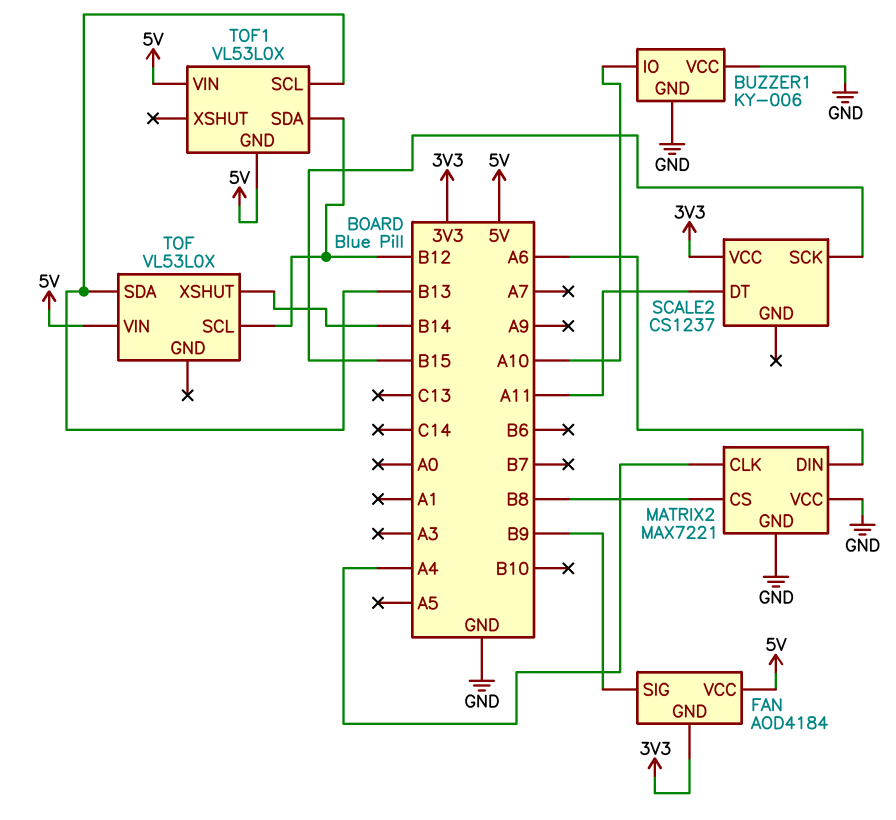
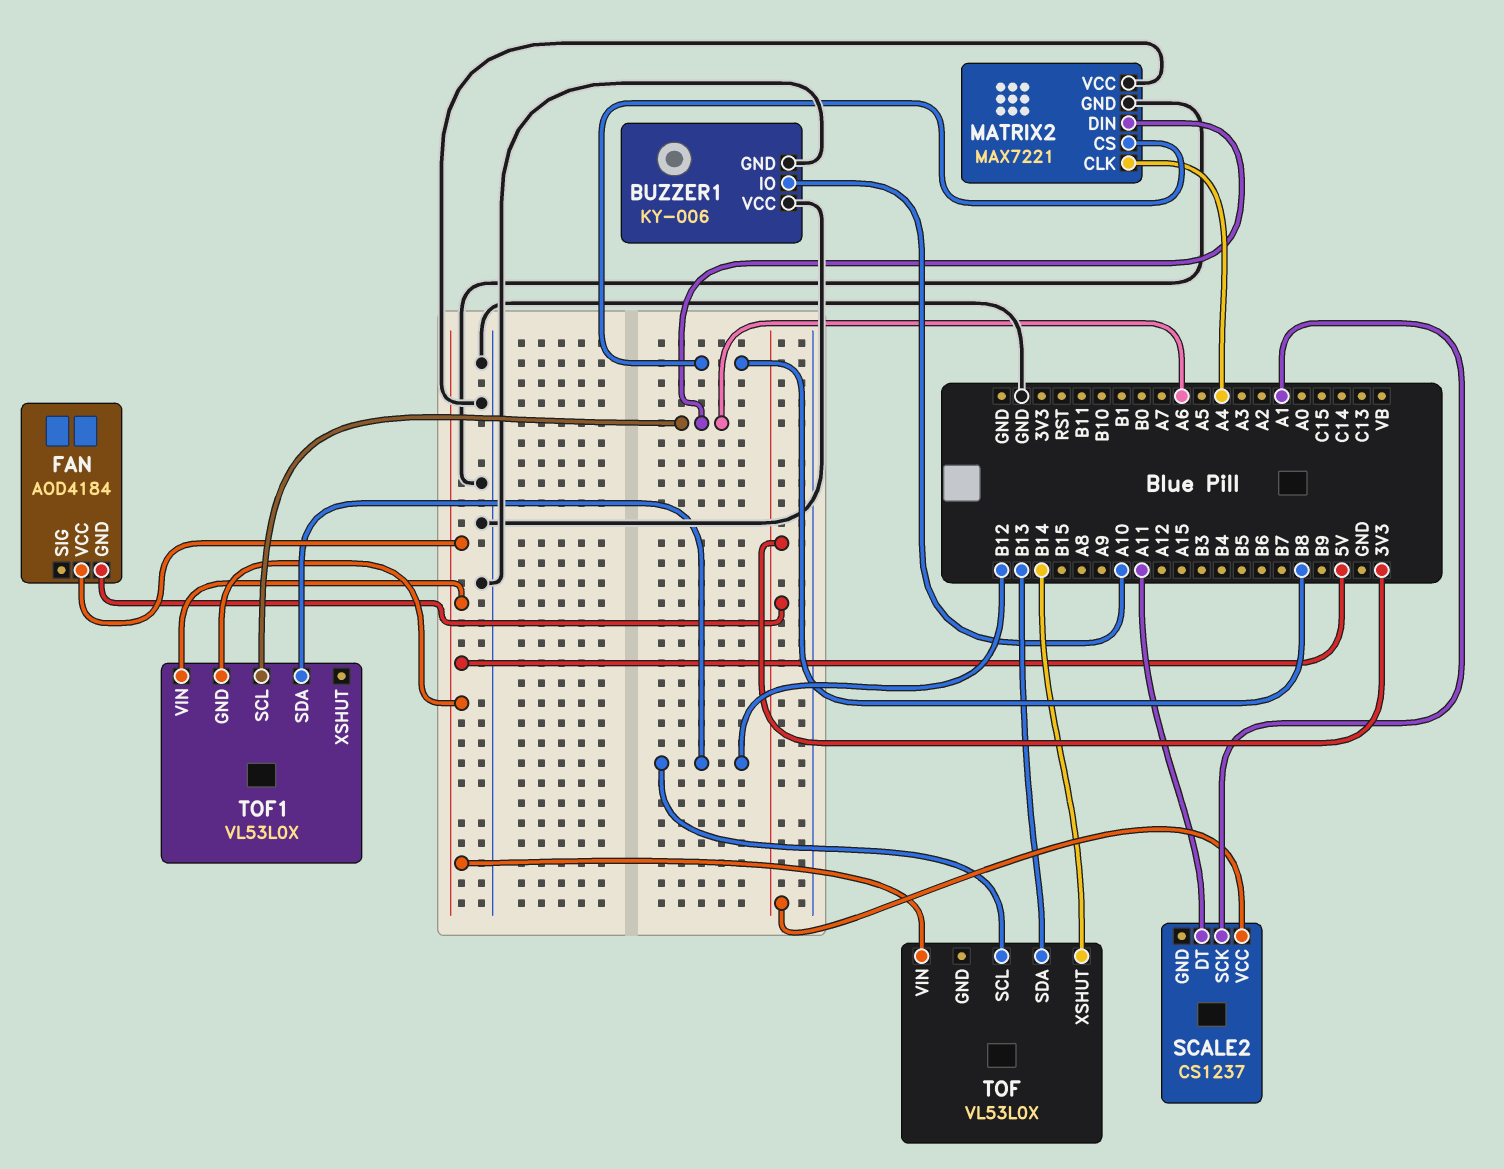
FAN pin SIG: B9 -> none
SCALE2 pin SCK: B15 -> A1
TOF1 pin SCL: B13 -> A6

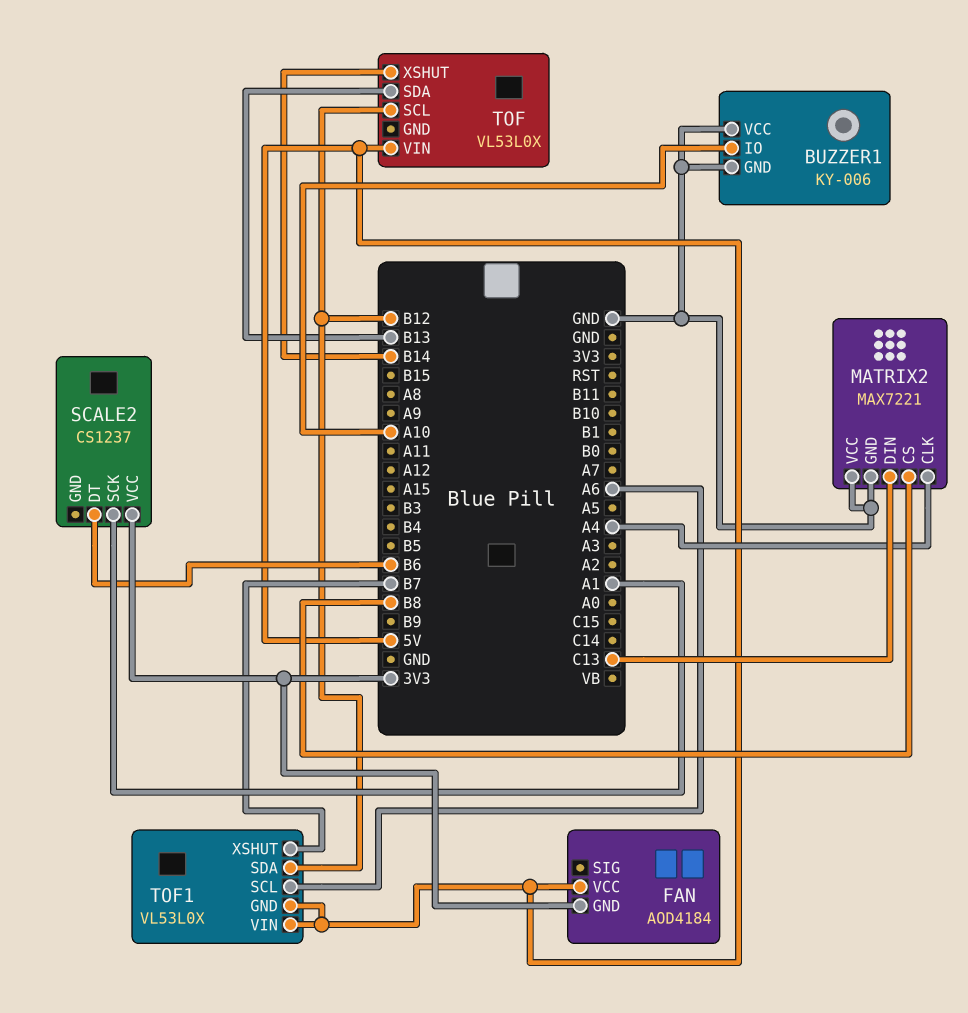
MATRIX2 pin DIN: A6 -> C13
SCALE2 pin DT: A11 -> B6
TOF1 pin XSHUT: none -> B7

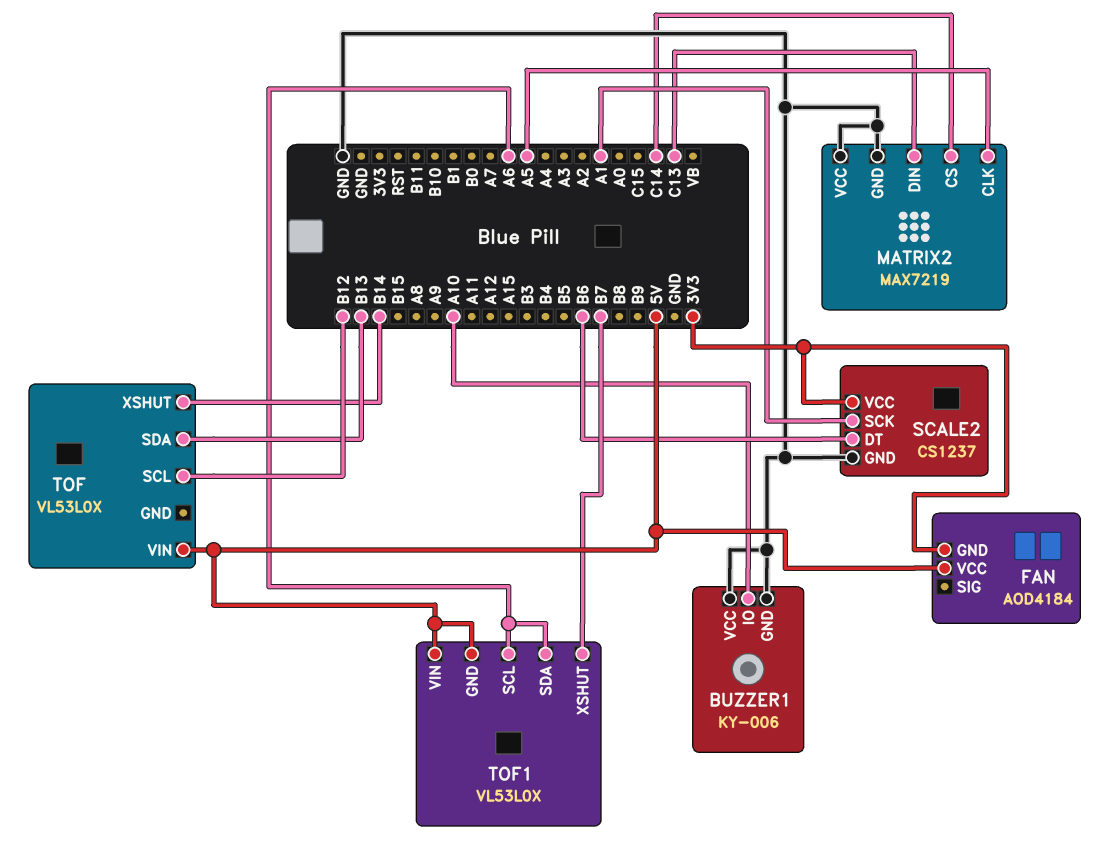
MATRIX2: MAX7221 -> MAX7219
MATRIX2 pin CLK: A4 -> A5
MATRIX2 pin CS: B8 -> C14
SCALE2 pin GND: none -> GND
TOF1 pin SDA: B12 -> A6

